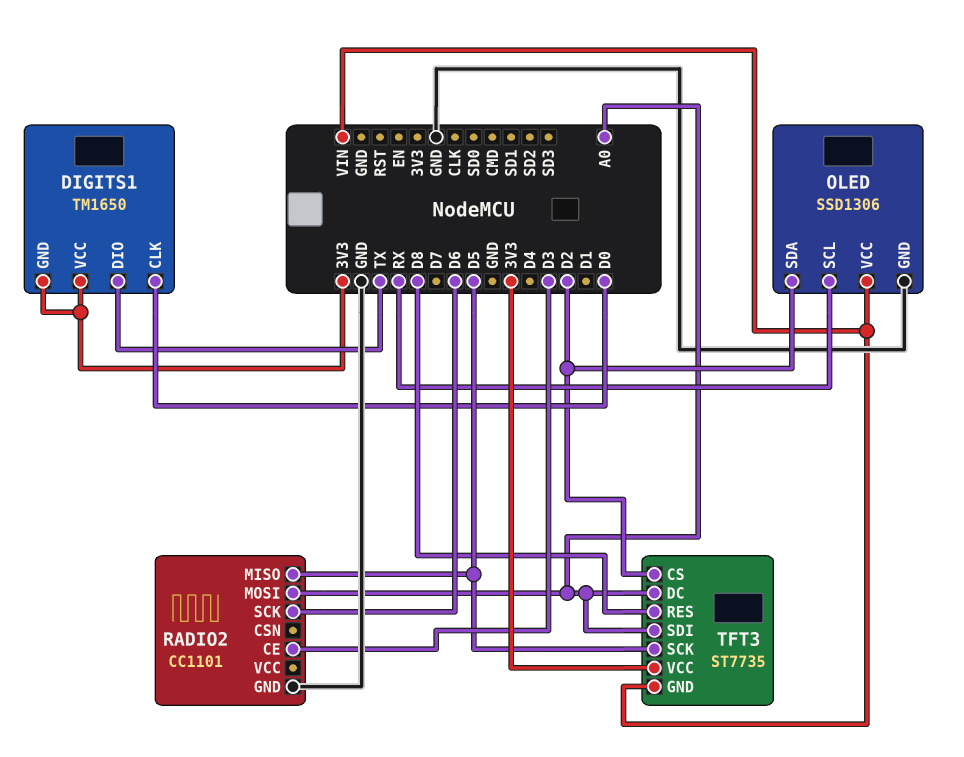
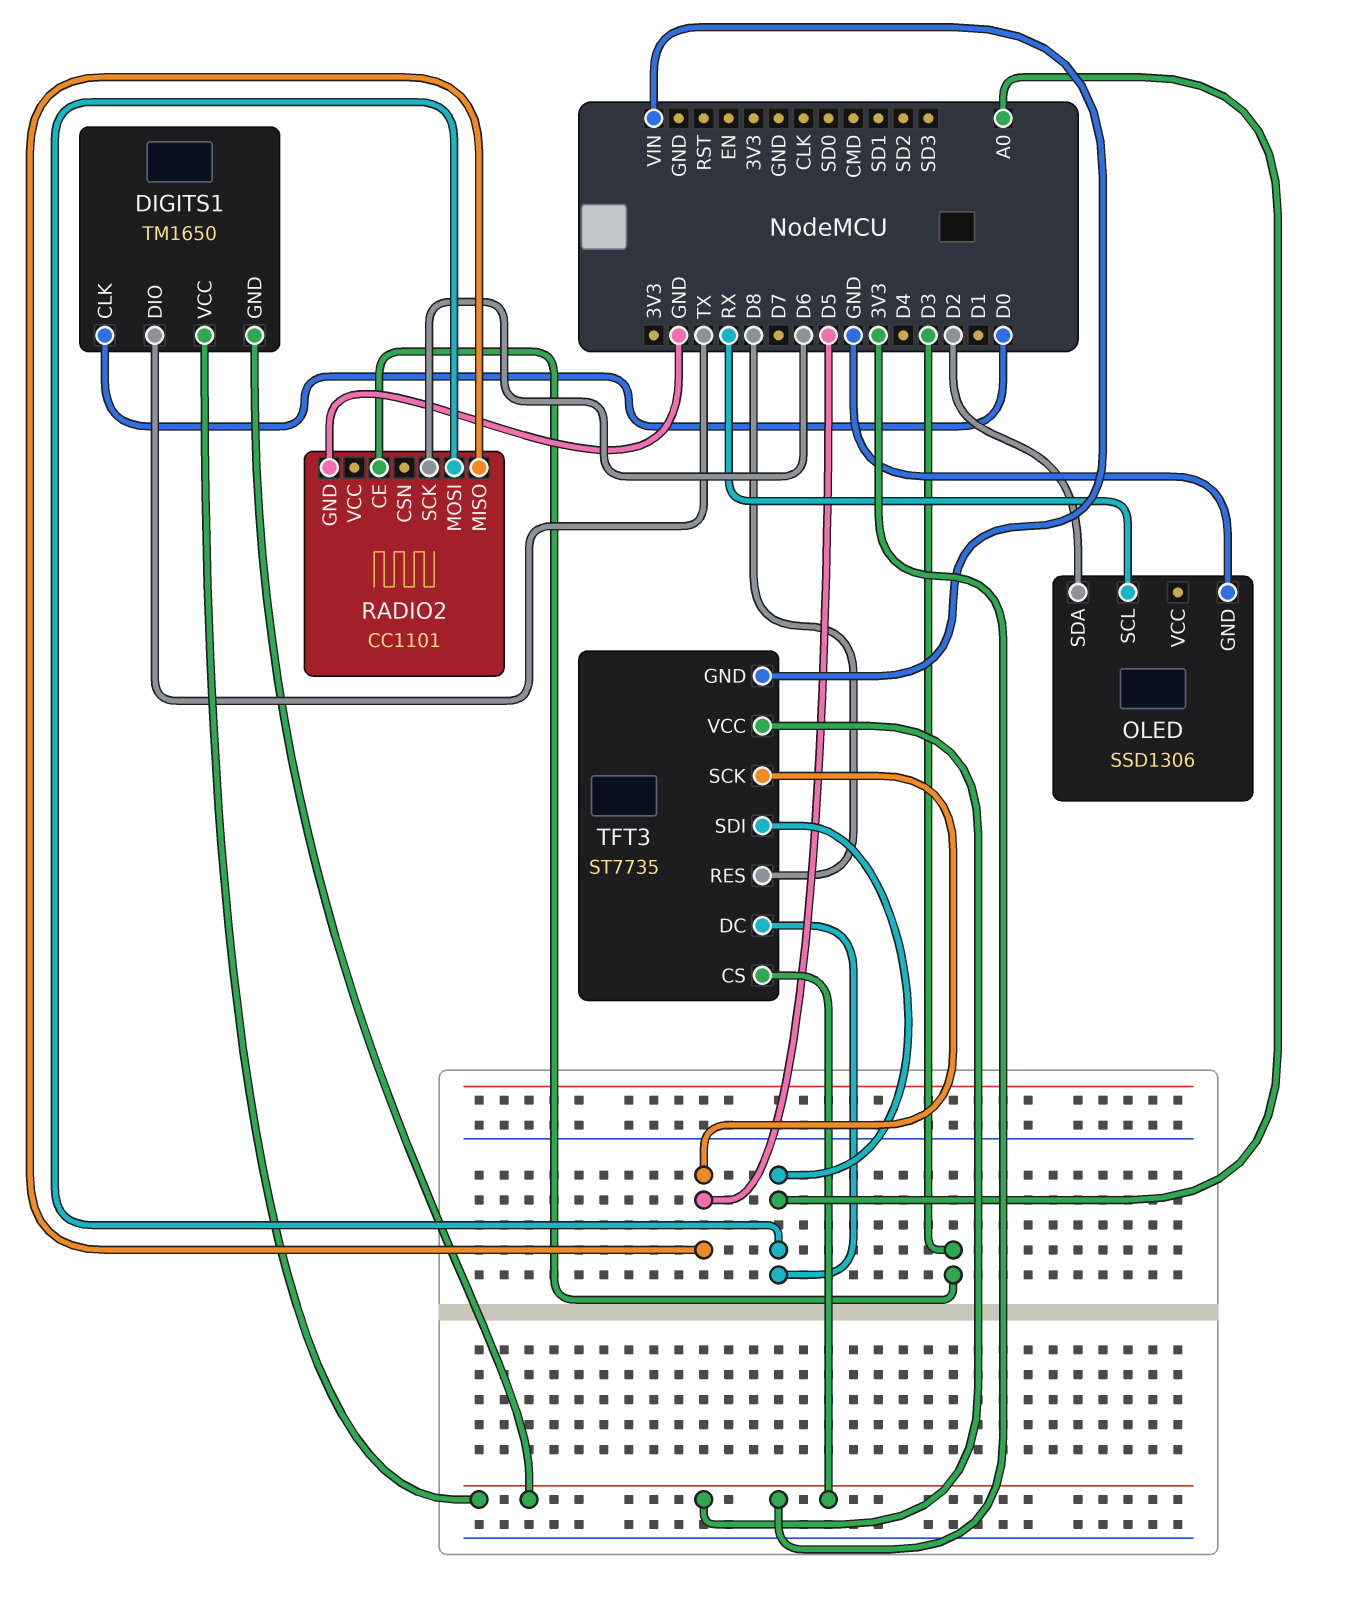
OLED pin VCC: VIN -> none
TFT3 pin CS: D2 -> 3V3

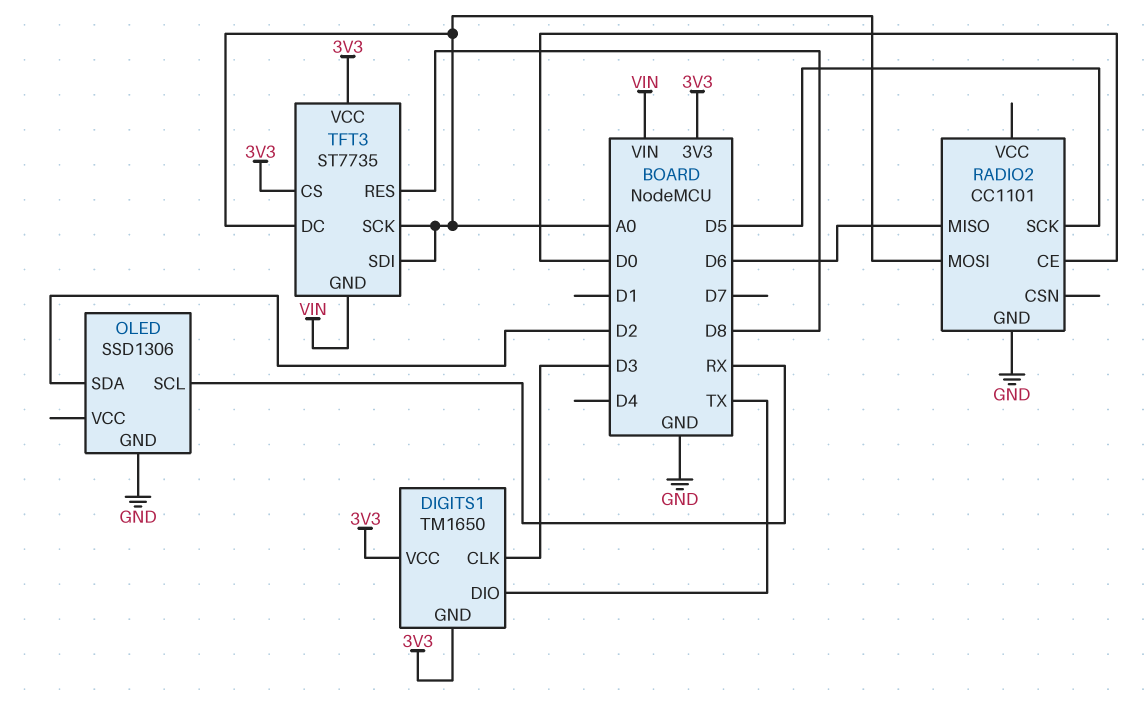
DIGITS1 pin CLK: D0 -> D3
RADIO2 pin CE: D3 -> D0
RADIO2 pin MISO: D5 -> D6
RADIO2 pin SCK: D6 -> D5
TFT3 pin SCK: D5 -> A0

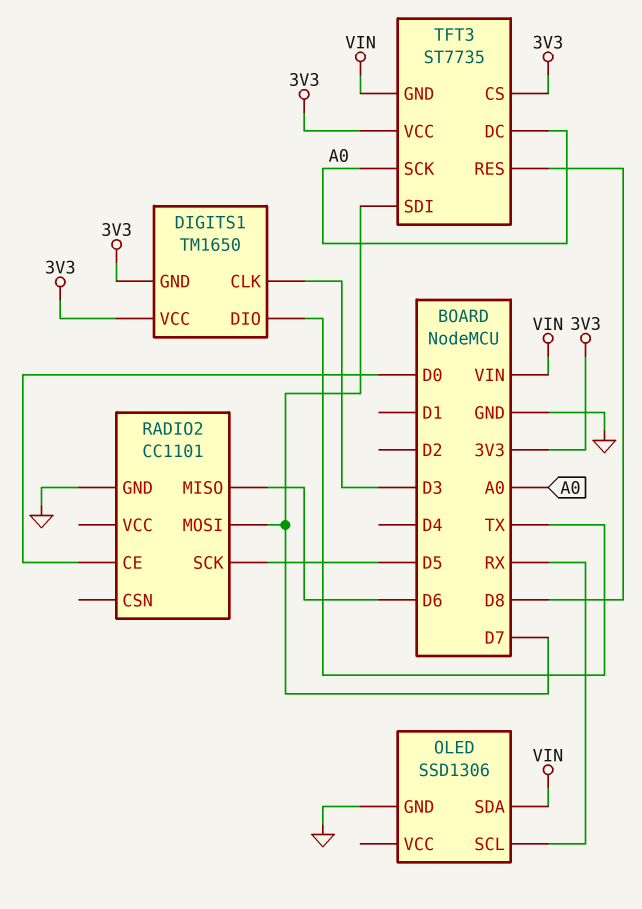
OLED pin SDA: D2 -> VIN
RADIO2 pin MOSI: A0 -> D7
TFT3 pin SDI: A0 -> D7

